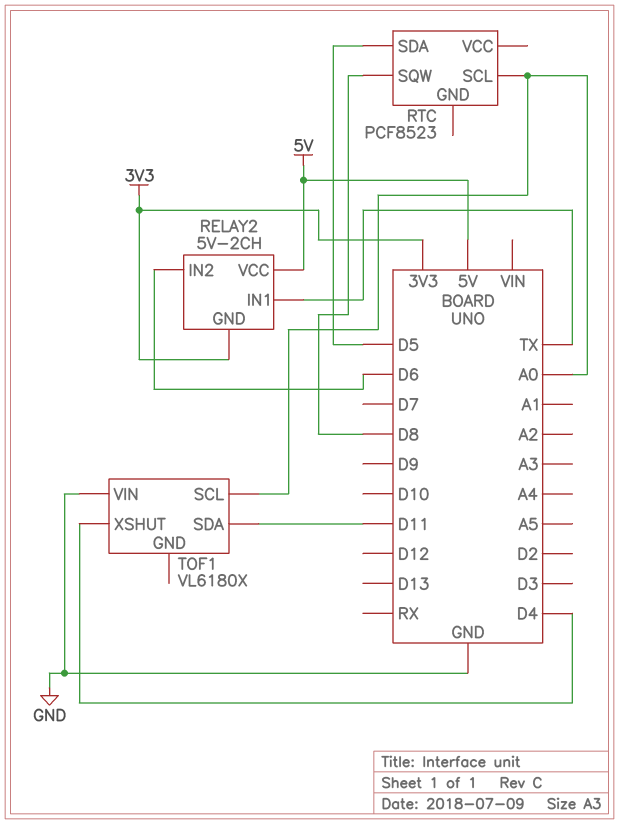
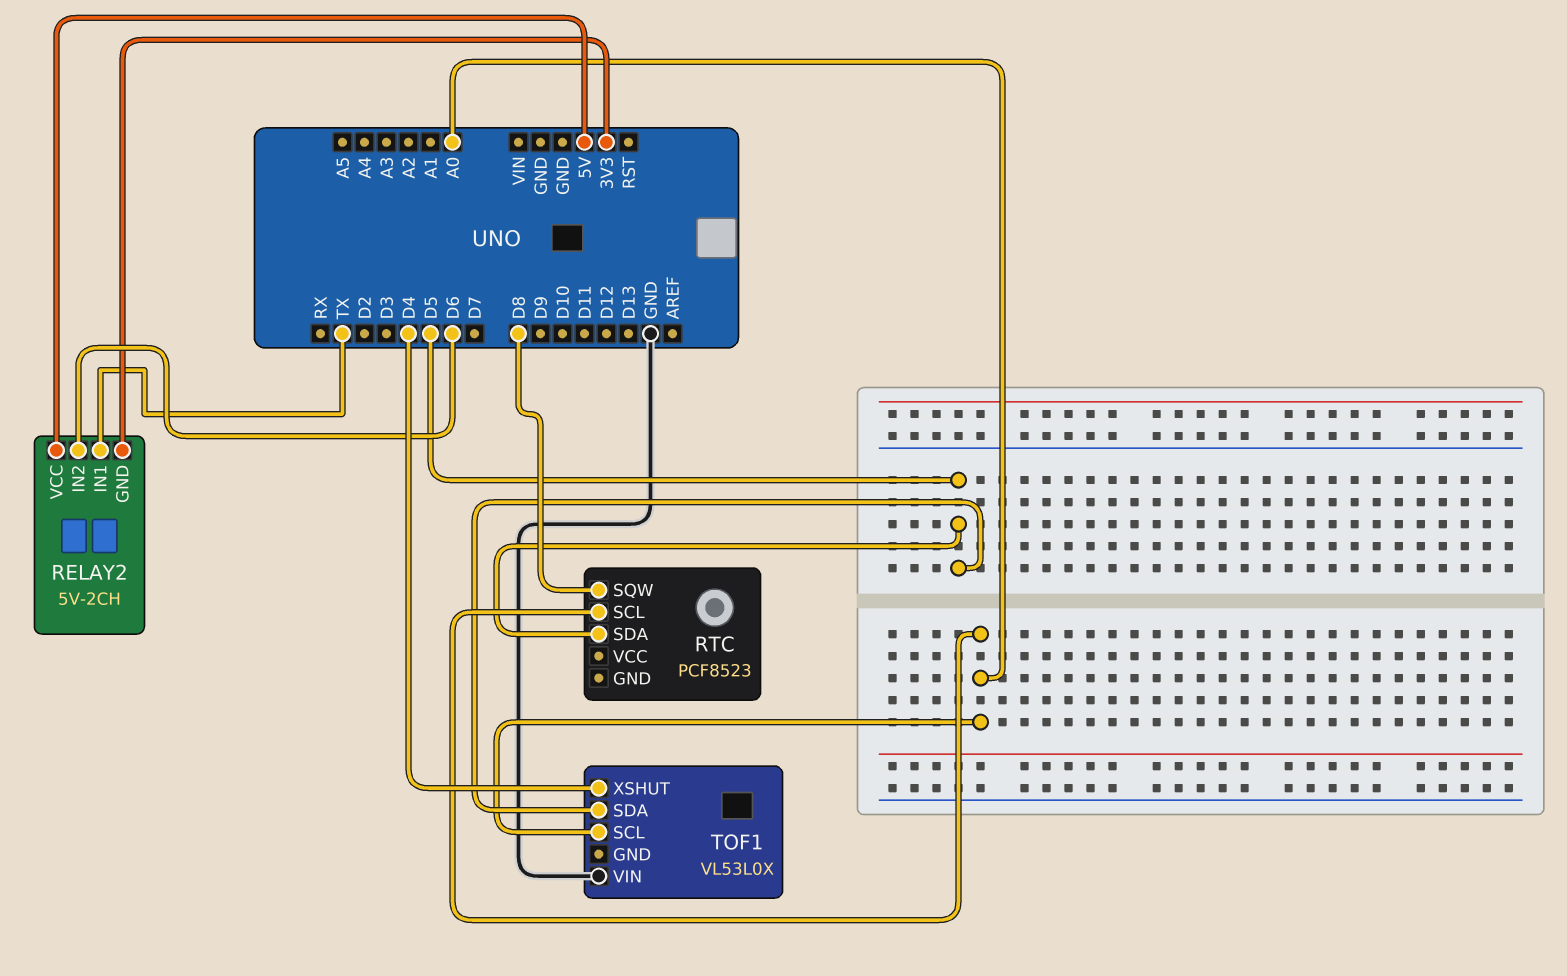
TOF1: VL6180X -> VL53L0X
TOF1 pin SDA: D11 -> D5

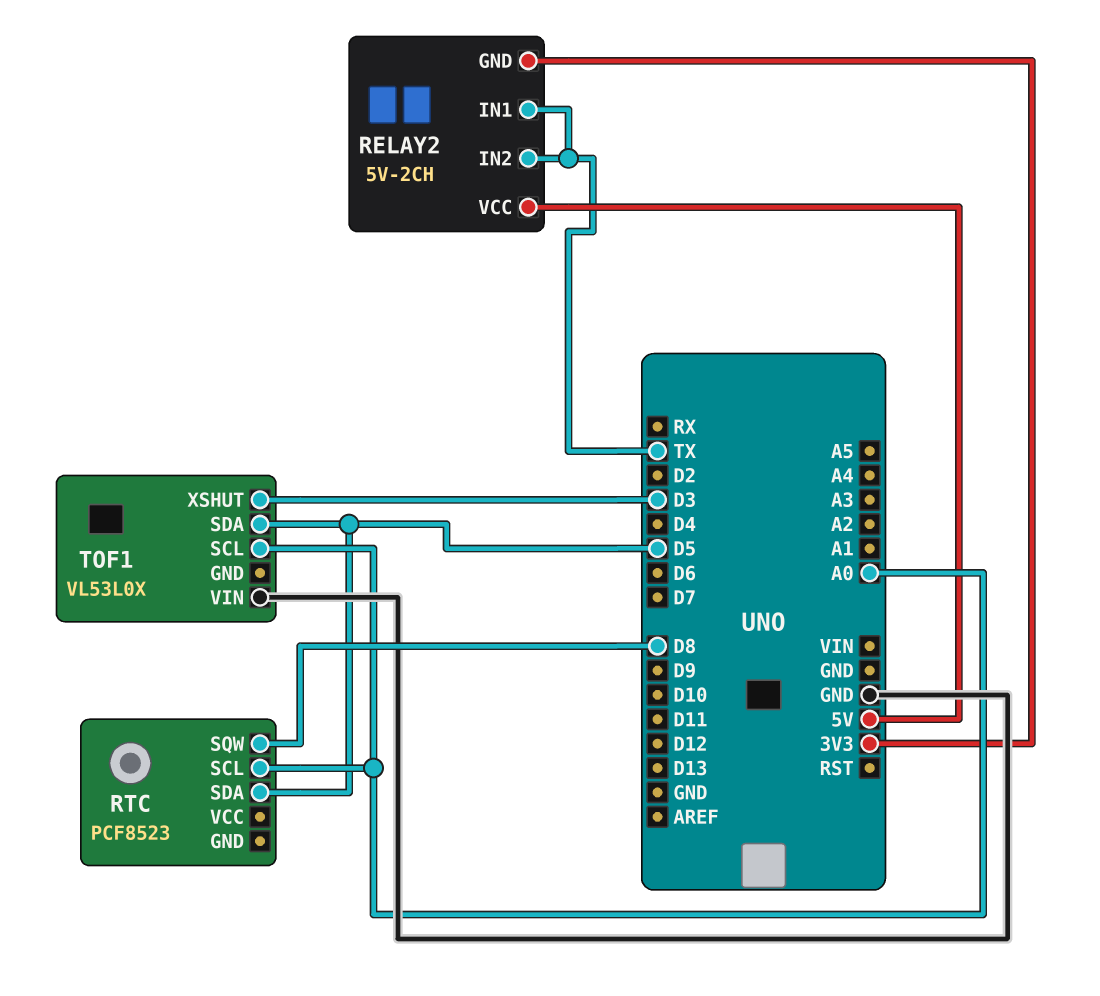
RELAY2 pin IN2: D6 -> TX
TOF1 pin XSHUT: D4 -> D3

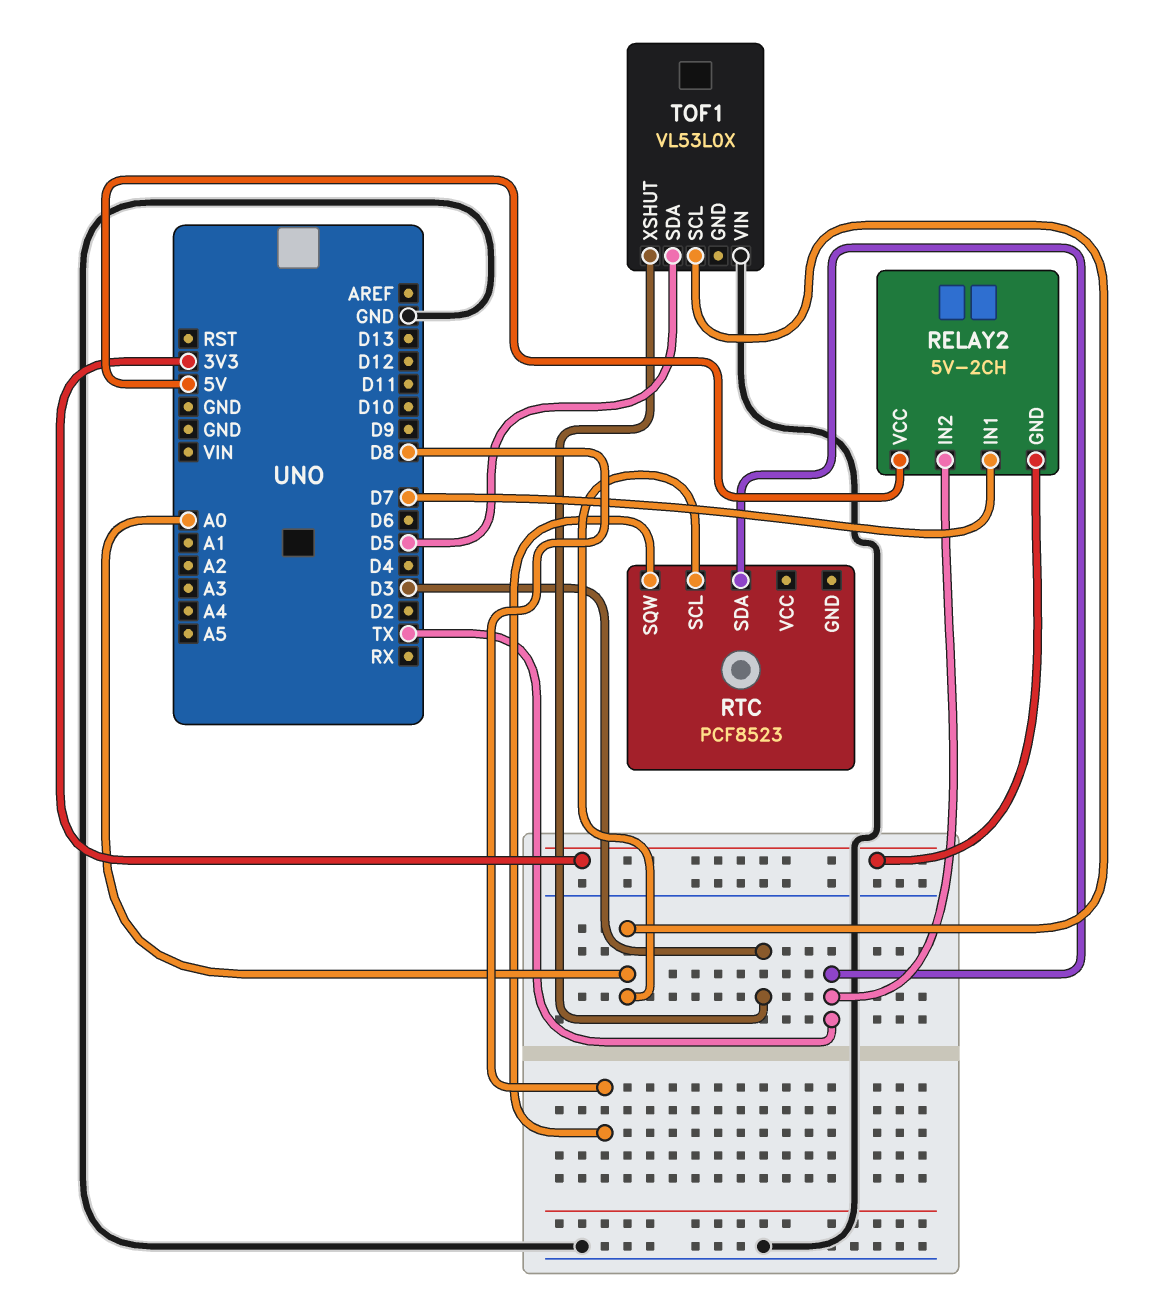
RELAY2 pin IN1: TX -> D7
RTC pin SDA: D5 -> TX

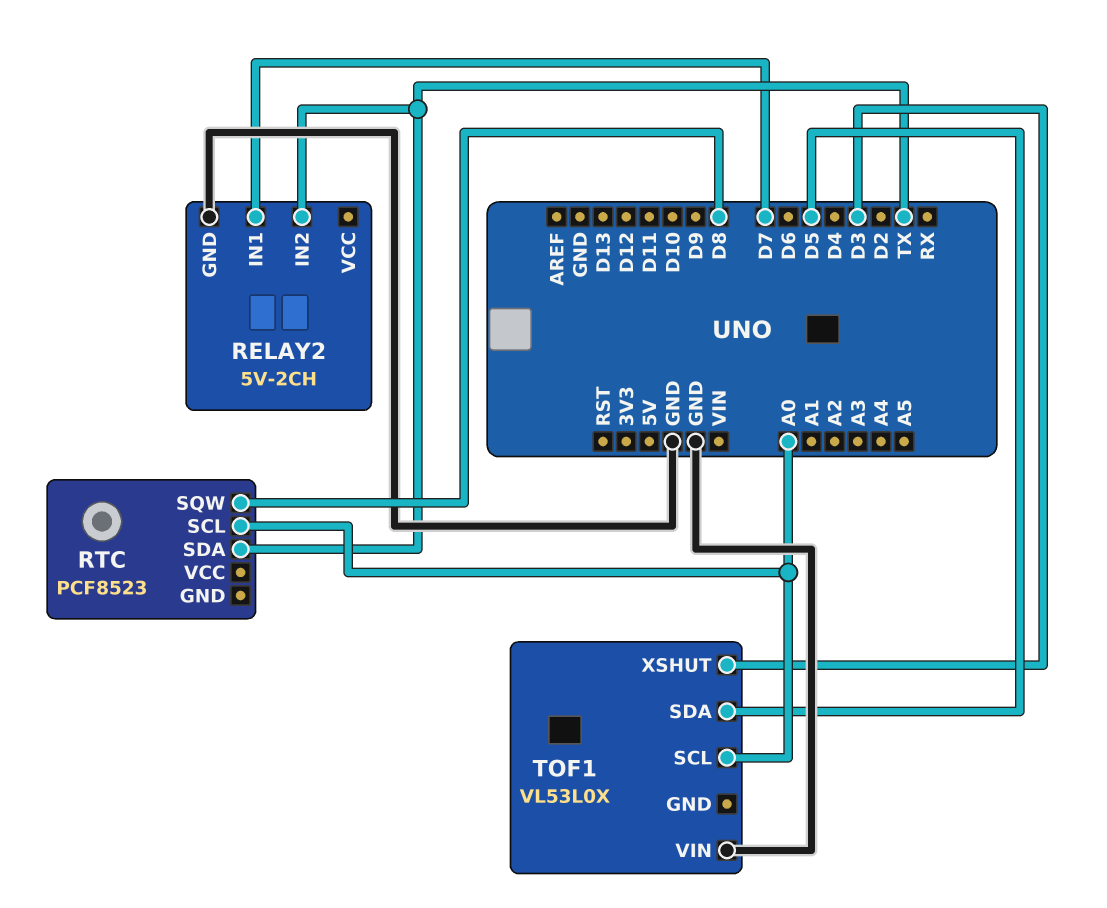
RELAY2 pin GND: 3V3 -> GND
RELAY2 pin VCC: 5V -> none

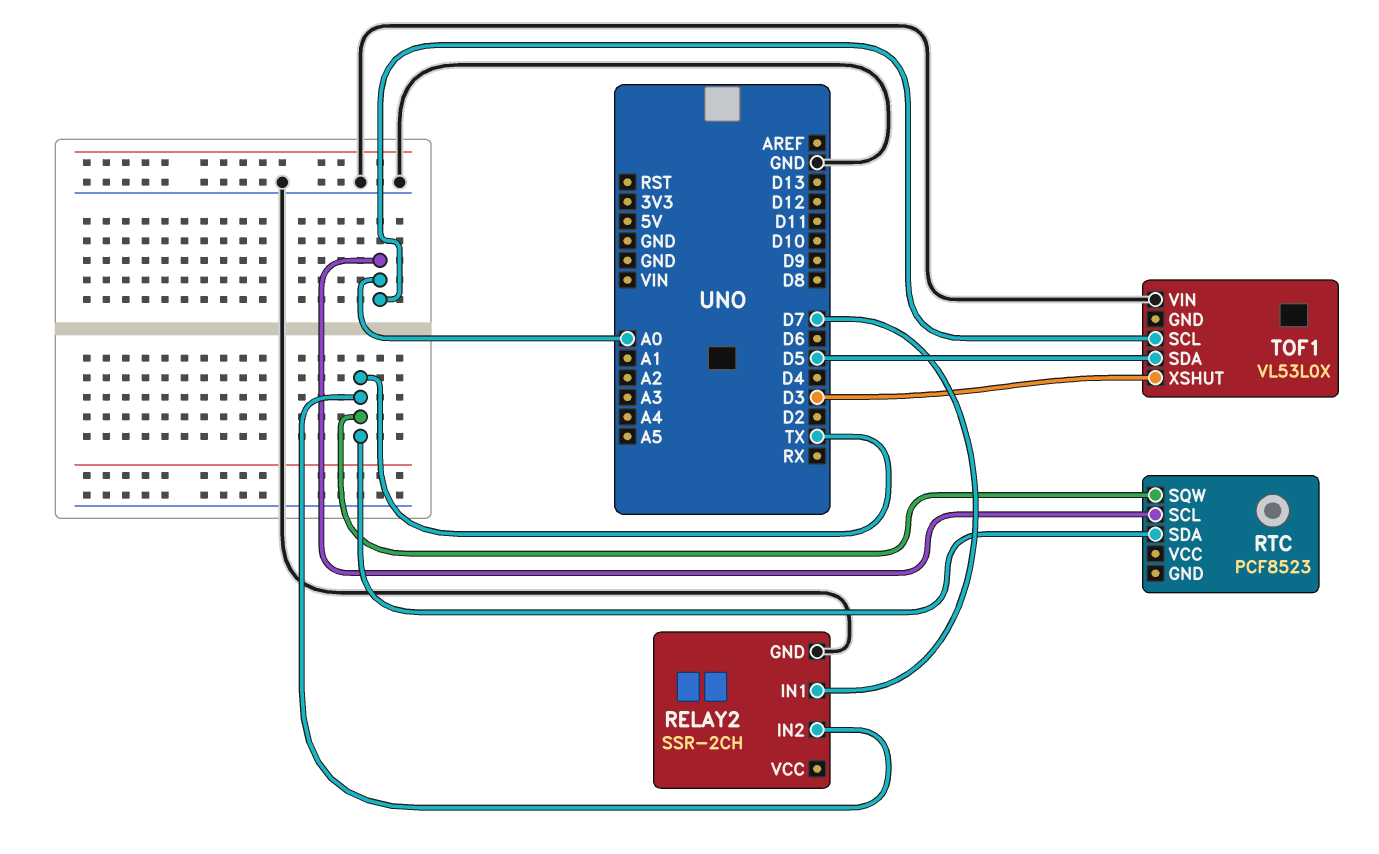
RELAY2: 5V-2CH -> SSR-2CH
RTC pin SQW: D8 -> TX

